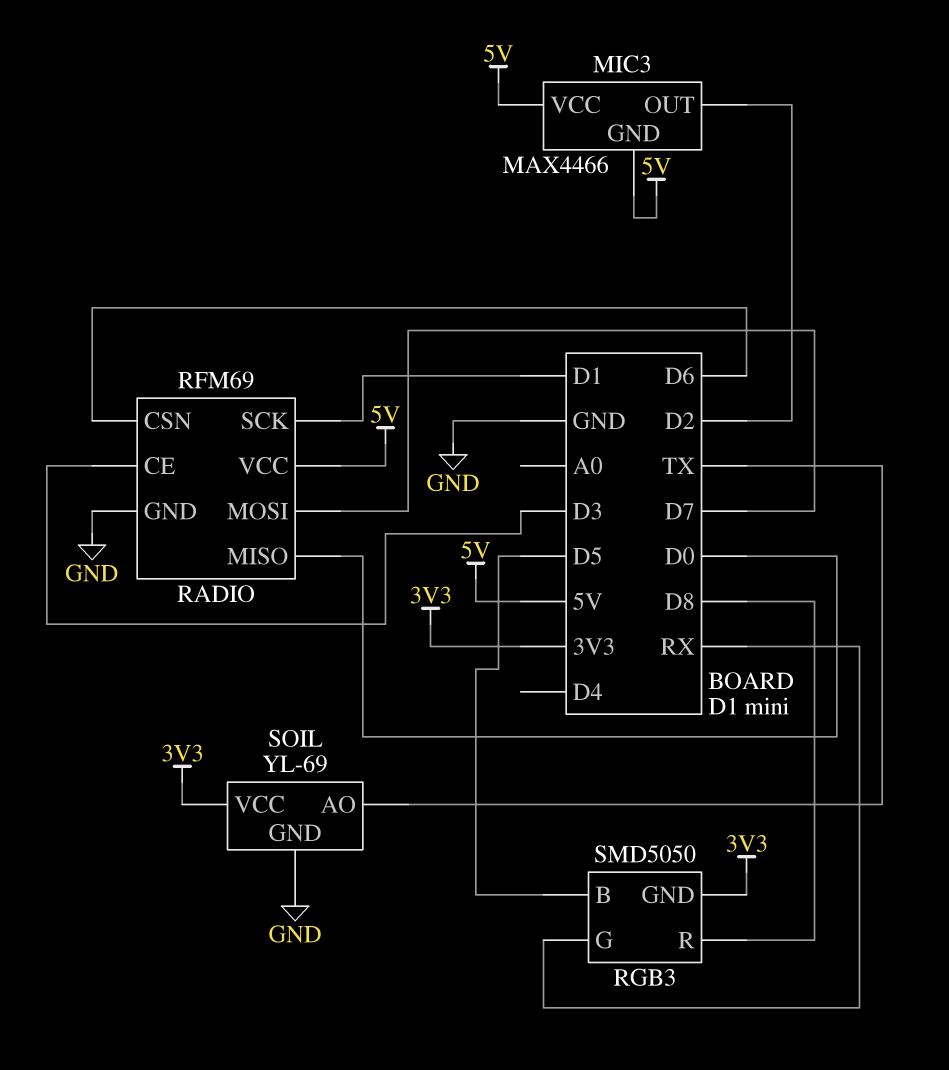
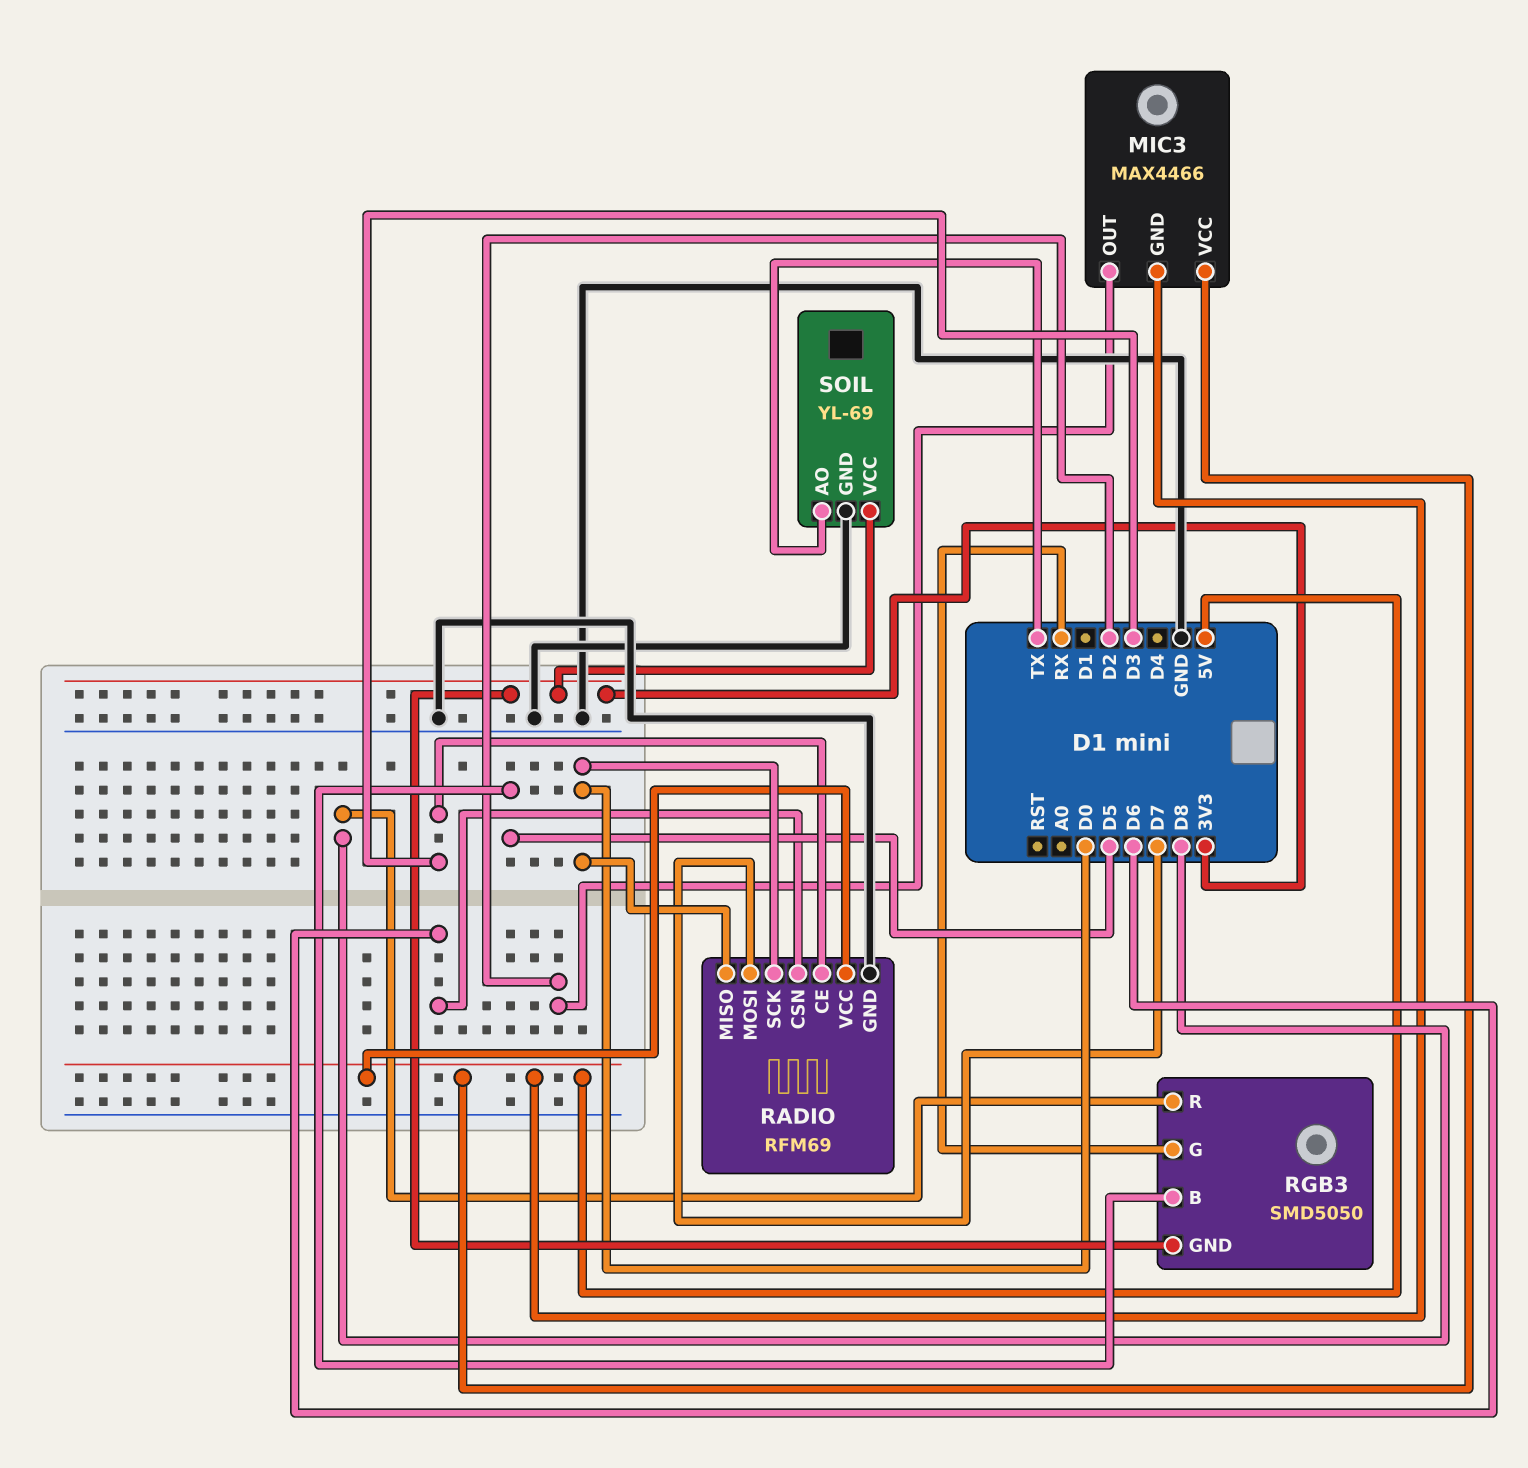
RADIO pin SCK: D1 -> D0

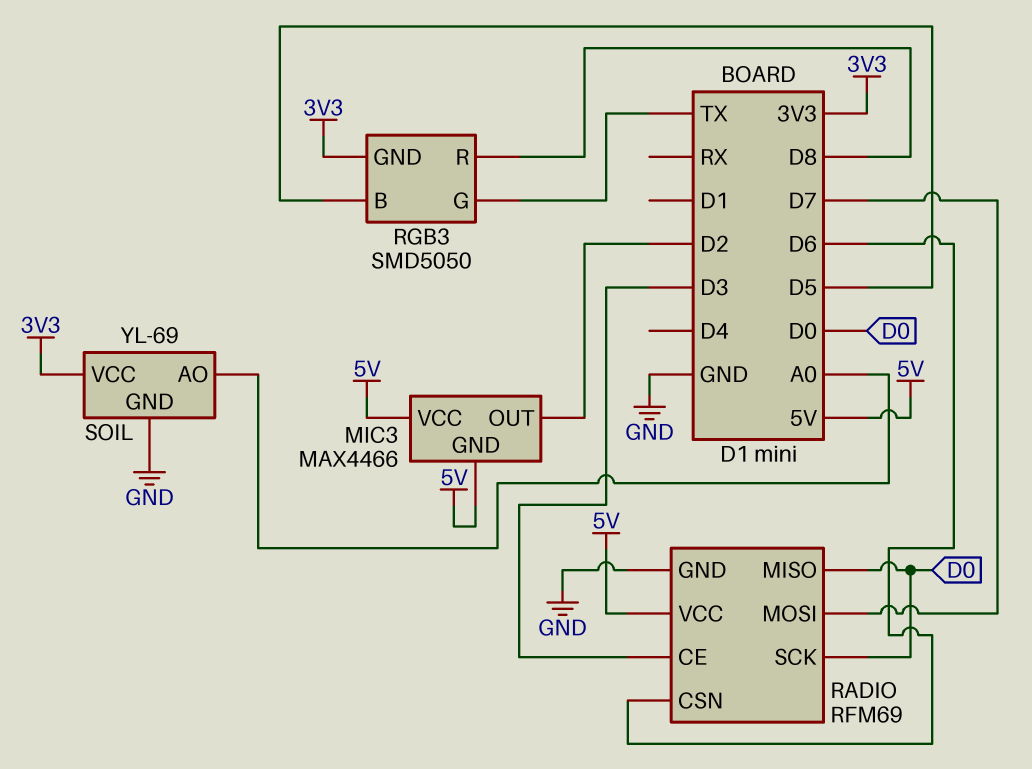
RGB3 pin G: RX -> TX
SOIL pin AO: TX -> A0

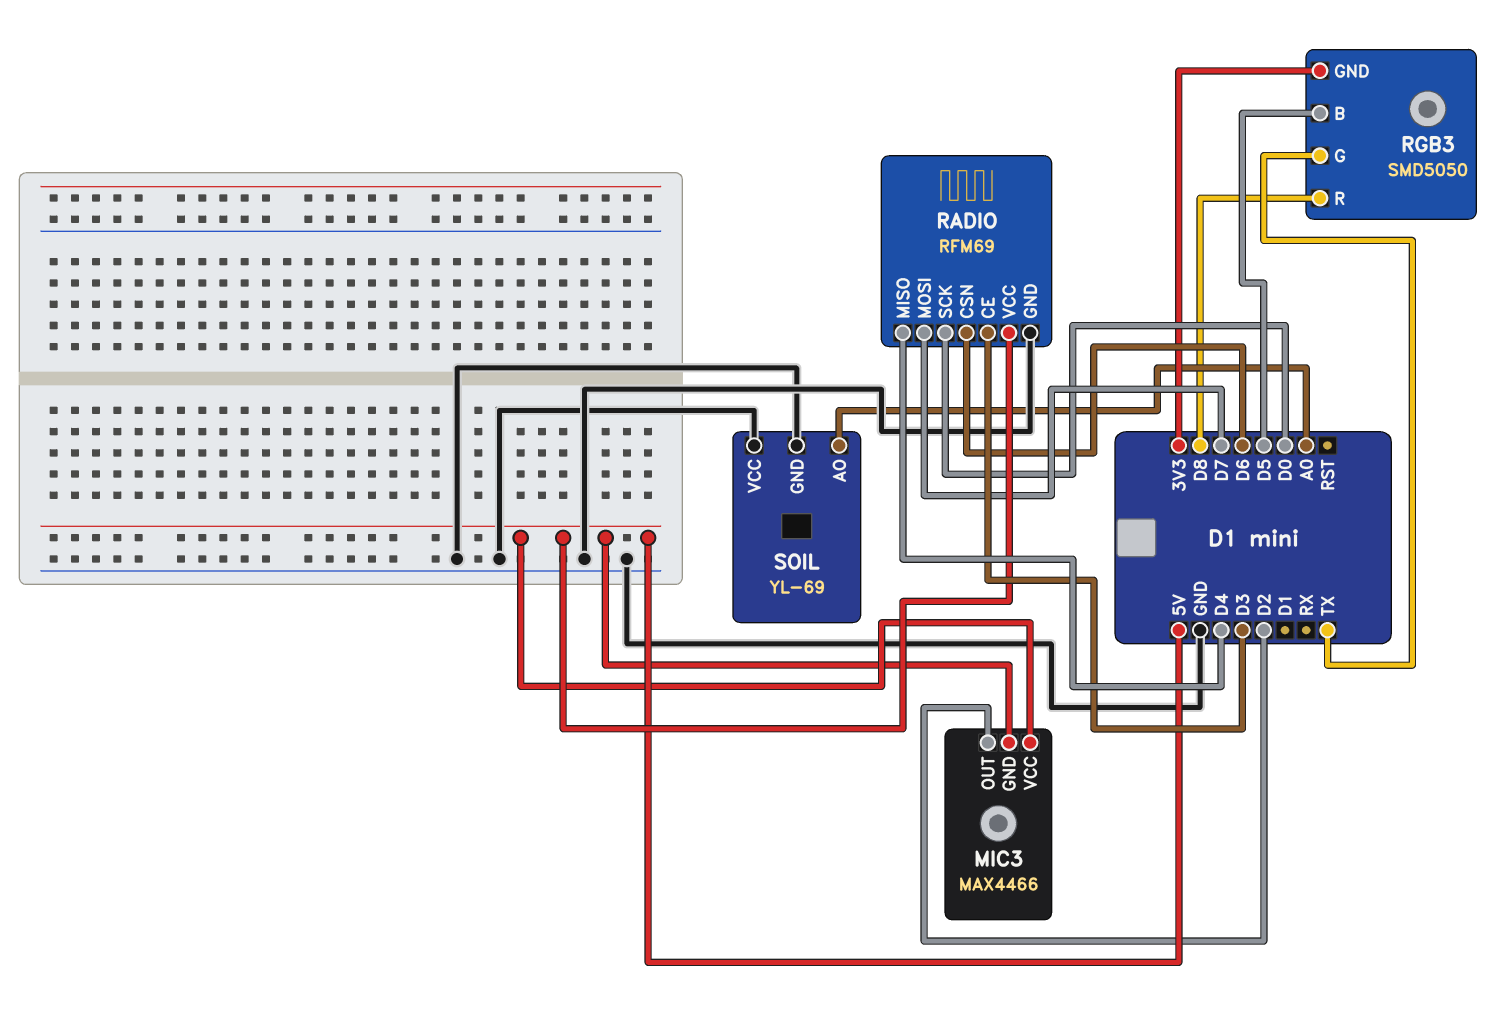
RADIO pin MISO: D0 -> D4
SOIL pin VCC: 3V3 -> GND

